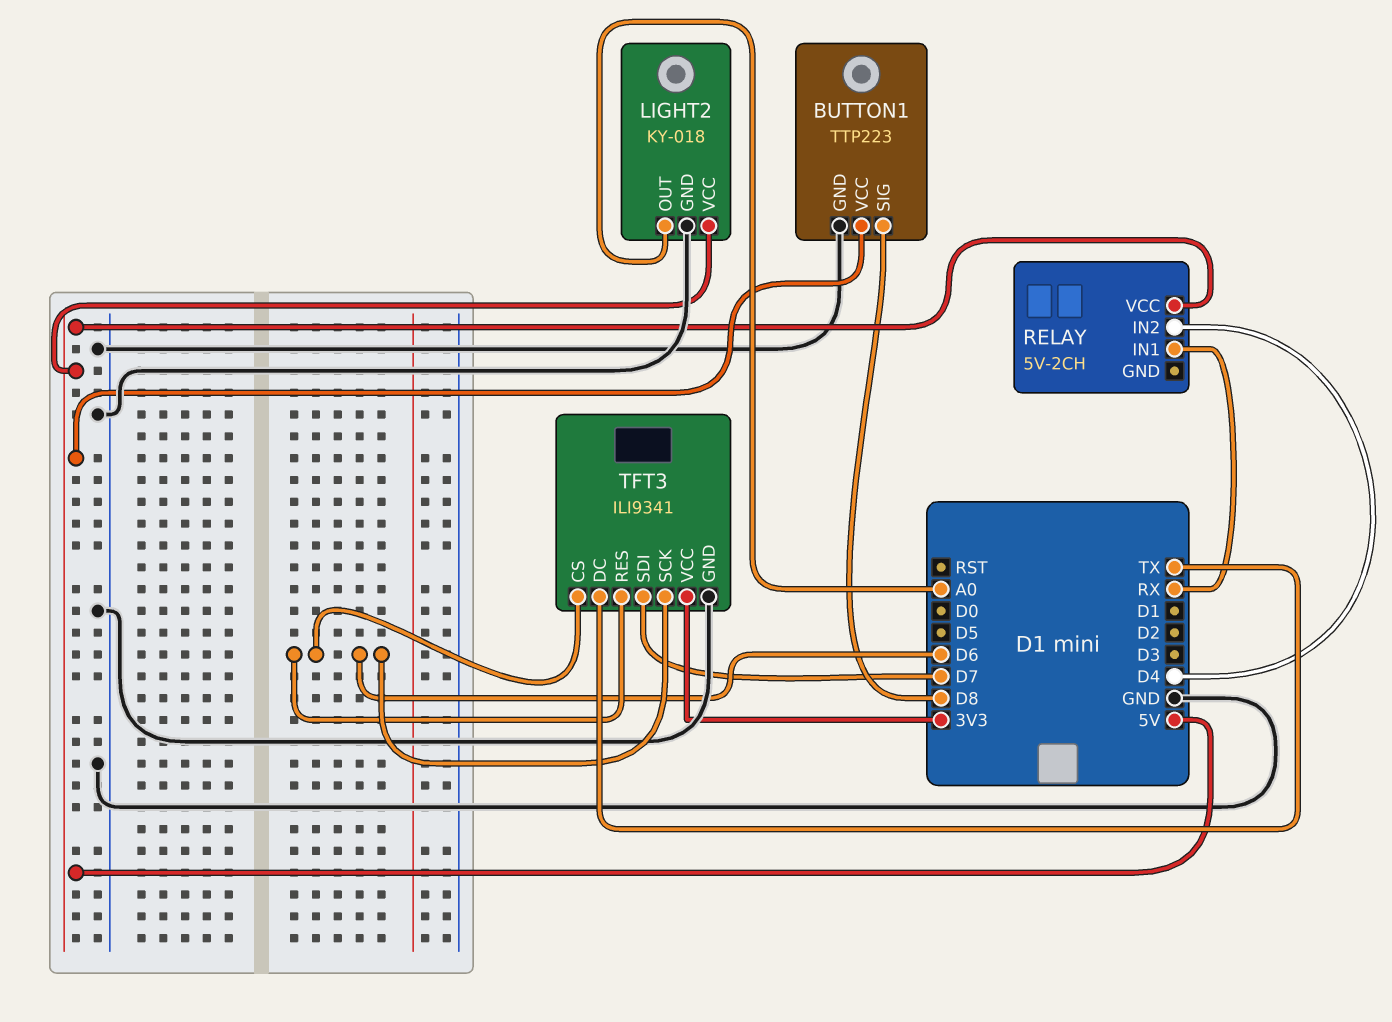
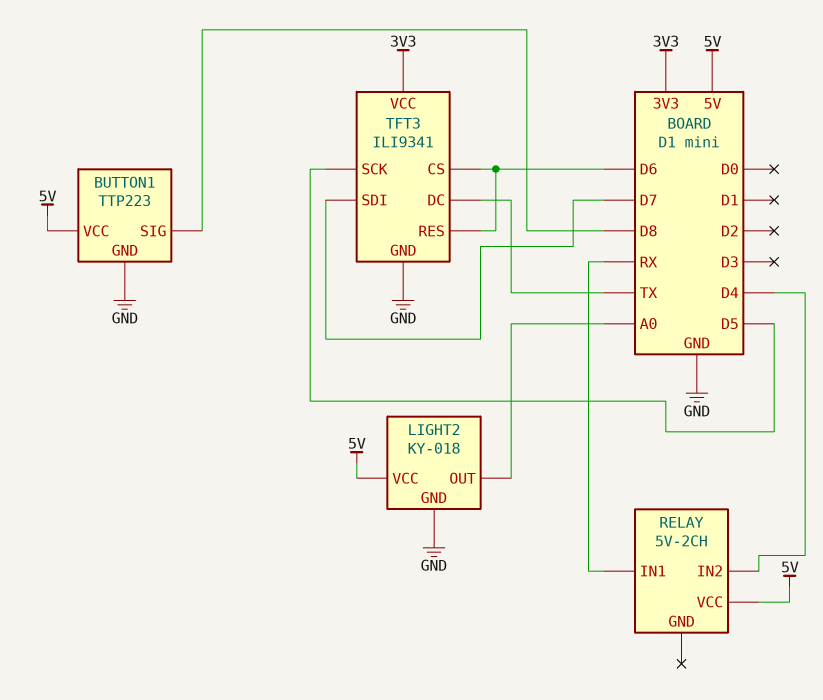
TFT3 pin SCK: D6 -> D5

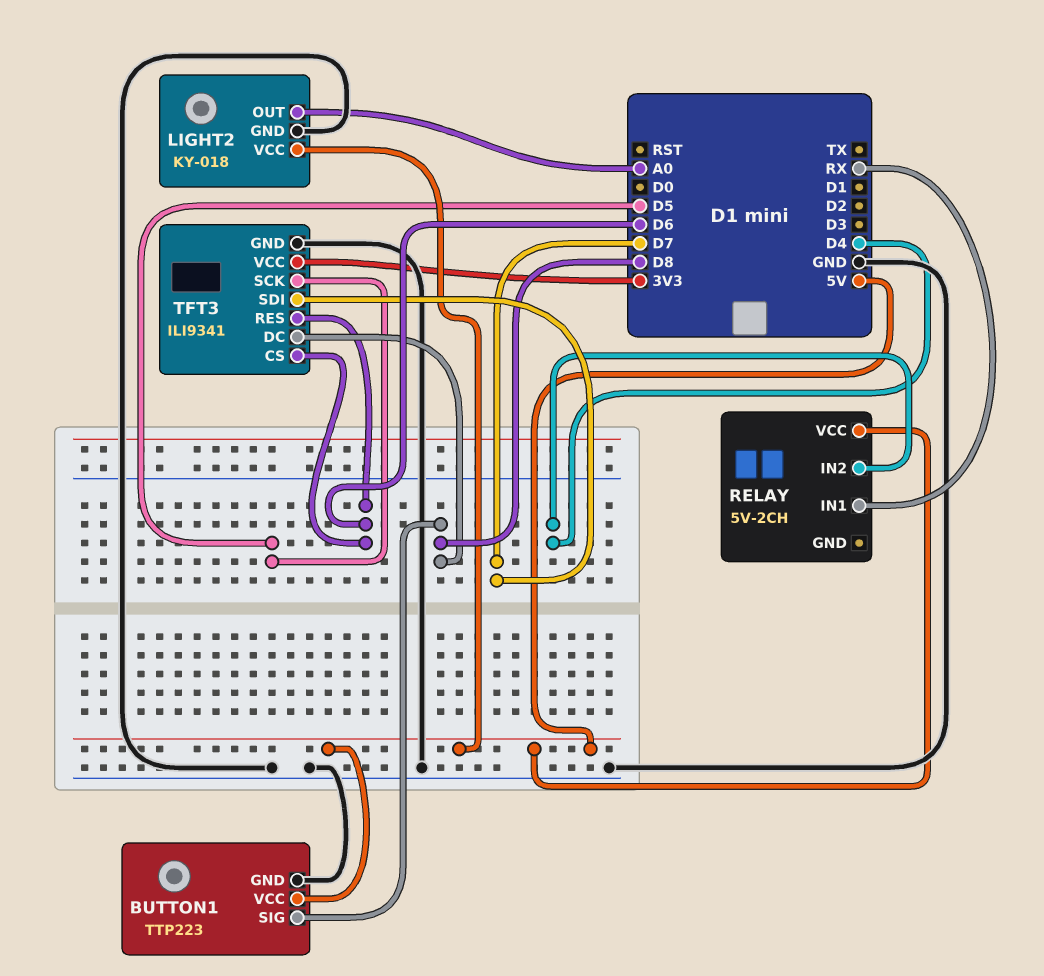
TFT3 pin DC: TX -> D8

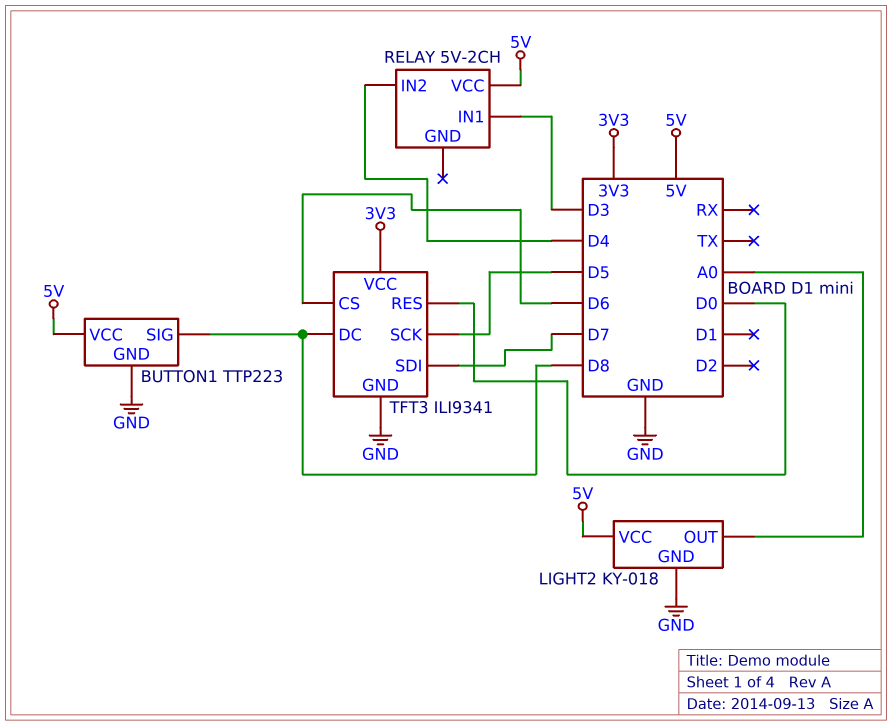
RELAY pin IN1: RX -> D3
TFT3 pin RES: D6 -> D0

